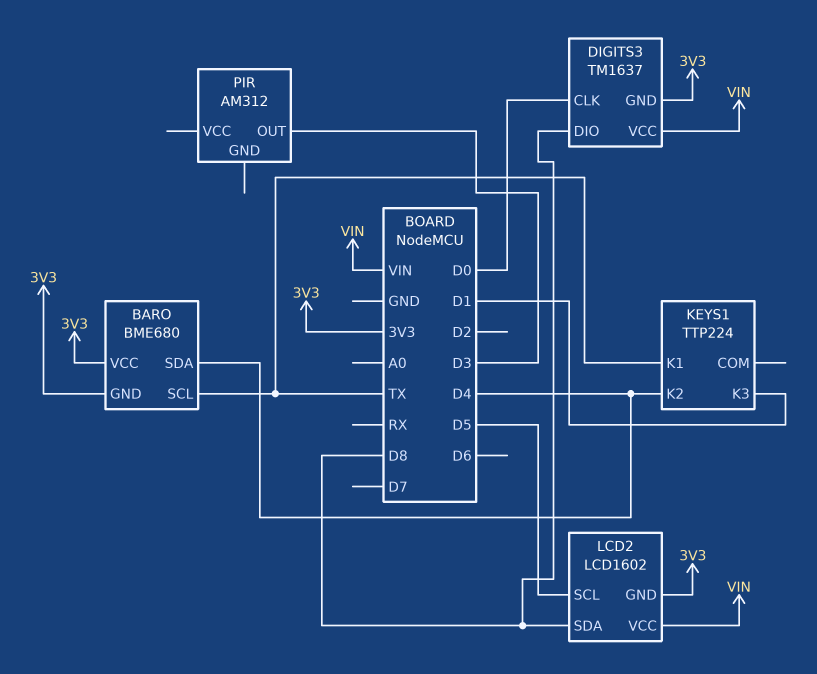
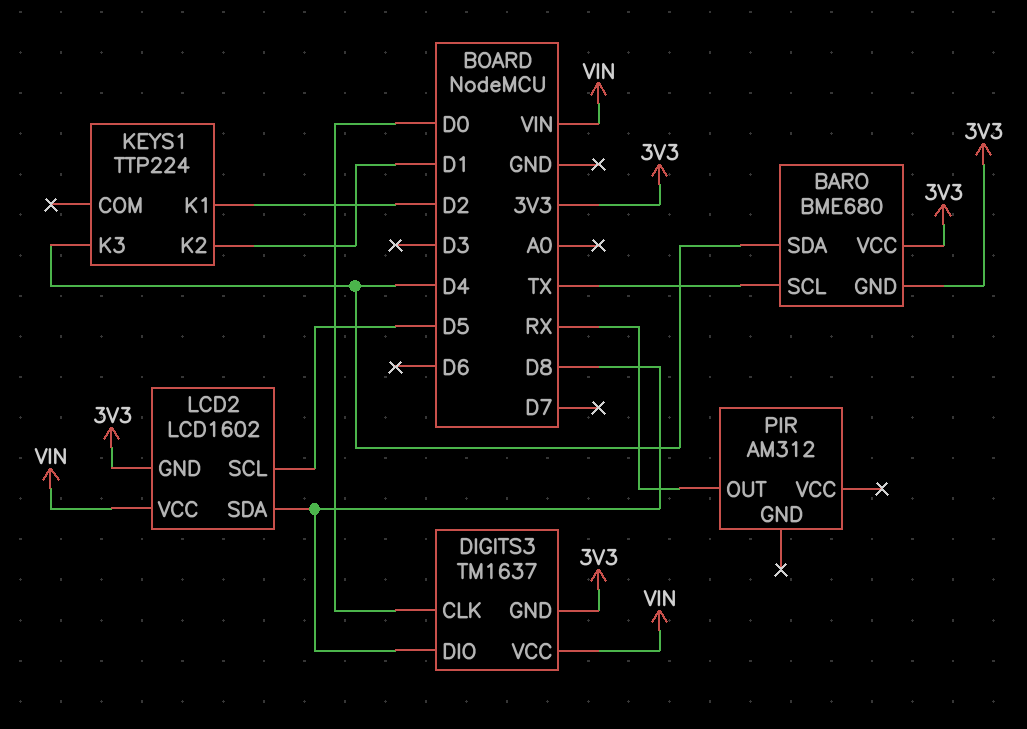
KEYS1 pin K1: TX -> D2
KEYS1 pin K2: D4 -> D1
KEYS1 pin K3: D1 -> D4
PIR pin OUT: D3 -> RX

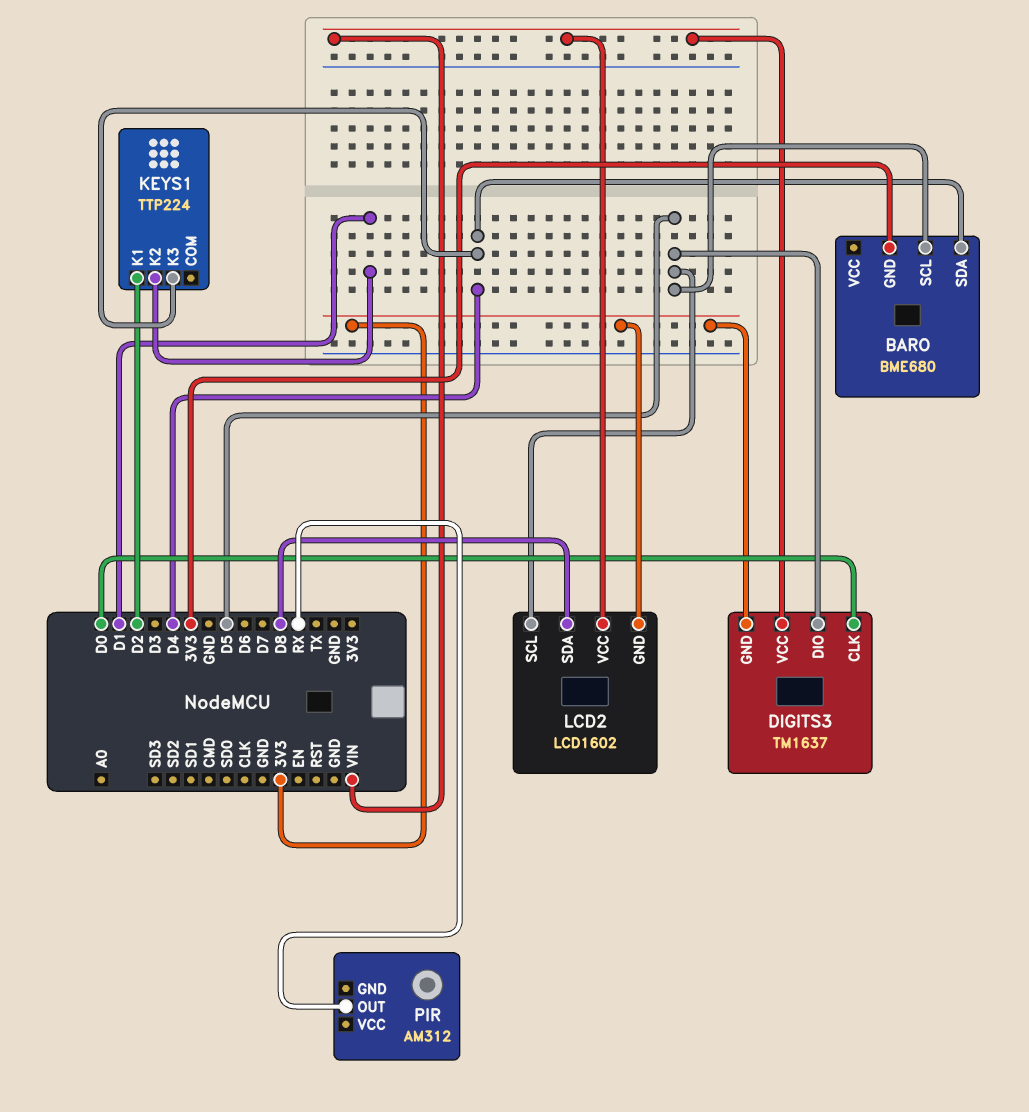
BARO pin SCL: TX -> D5
BARO pin VCC: 3V3 -> none
DIGITS3 pin DIO: D8 -> D5

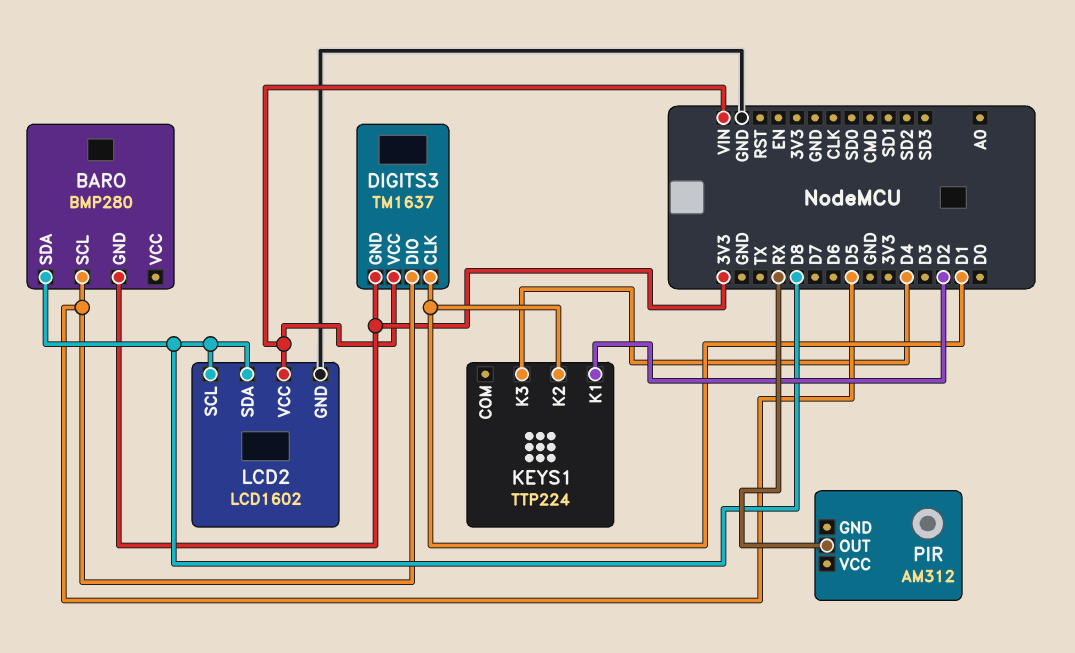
BARO: BME680 -> BMP280
BARO pin SDA: D4 -> D8
DIGITS3 pin CLK: D0 -> D1
LCD2 pin GND: 3V3 -> GND
LCD2 pin SCL: D5 -> D8

